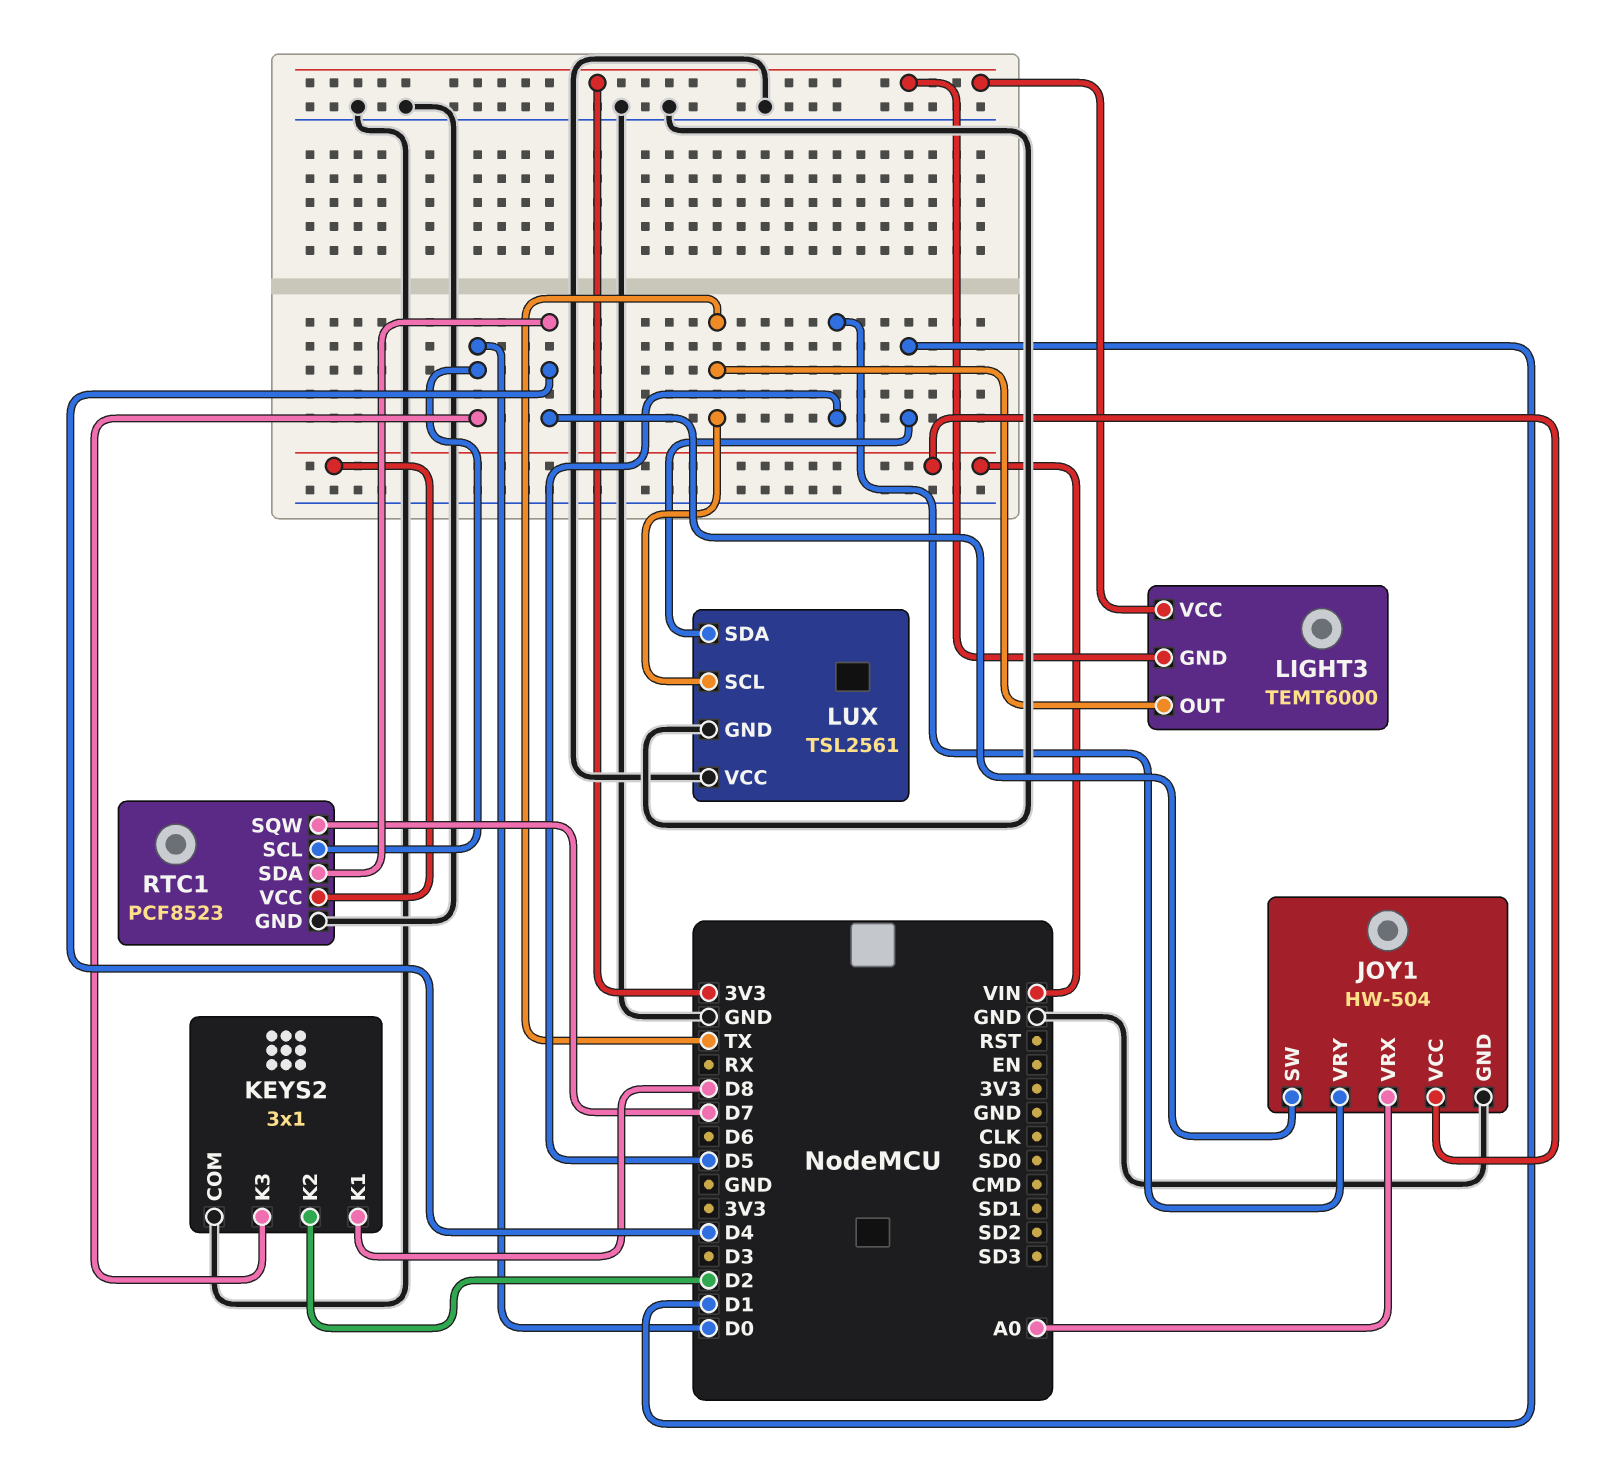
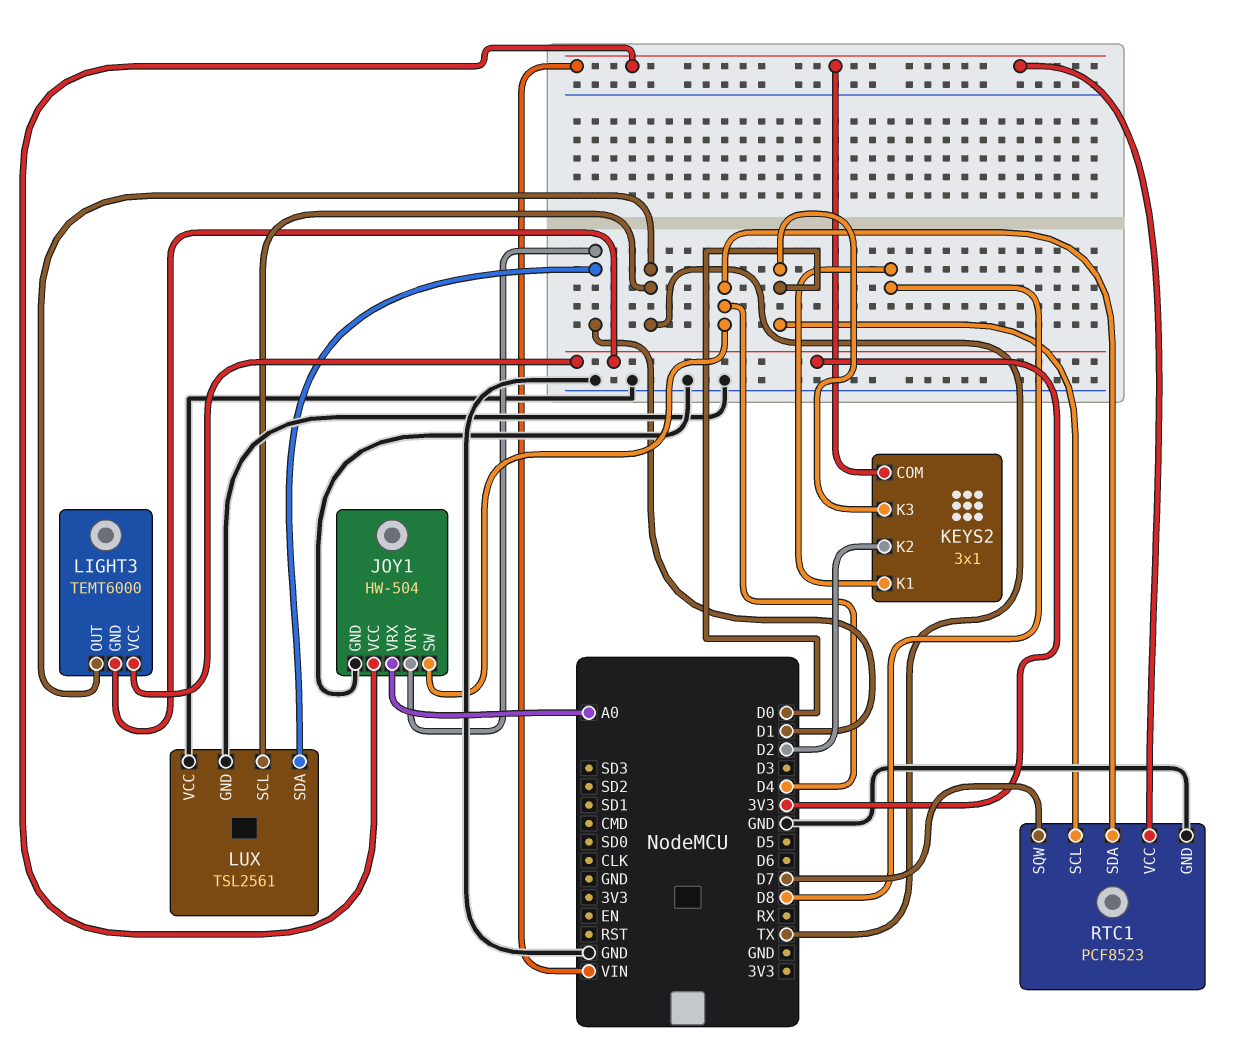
JOY1 pin VRY: D5 -> D1
KEYS2 pin COM: GND -> VIN

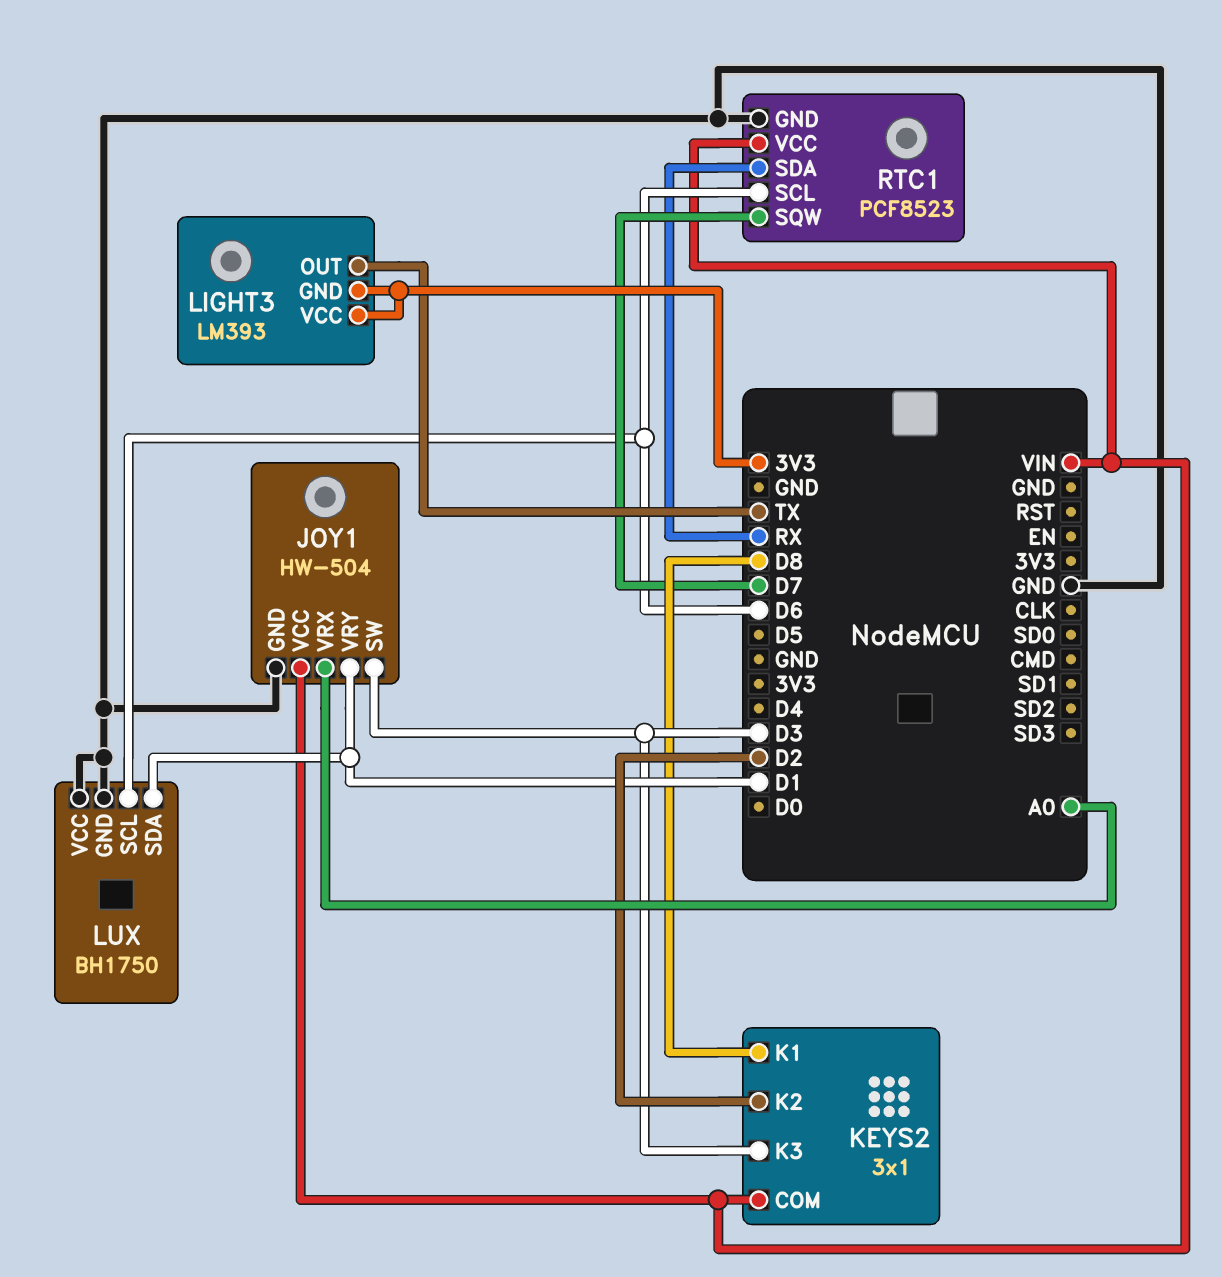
JOY1 pin SW: D4 -> D3
KEYS2 pin K3: D0 -> D3
LIGHT3: TEMT6000 -> LM393
LUX: TSL2561 -> BH1750
LUX pin SCL: TX -> D6
RTC1 pin SCL: D0 -> D6
RTC1 pin SDA: D4 -> RX

